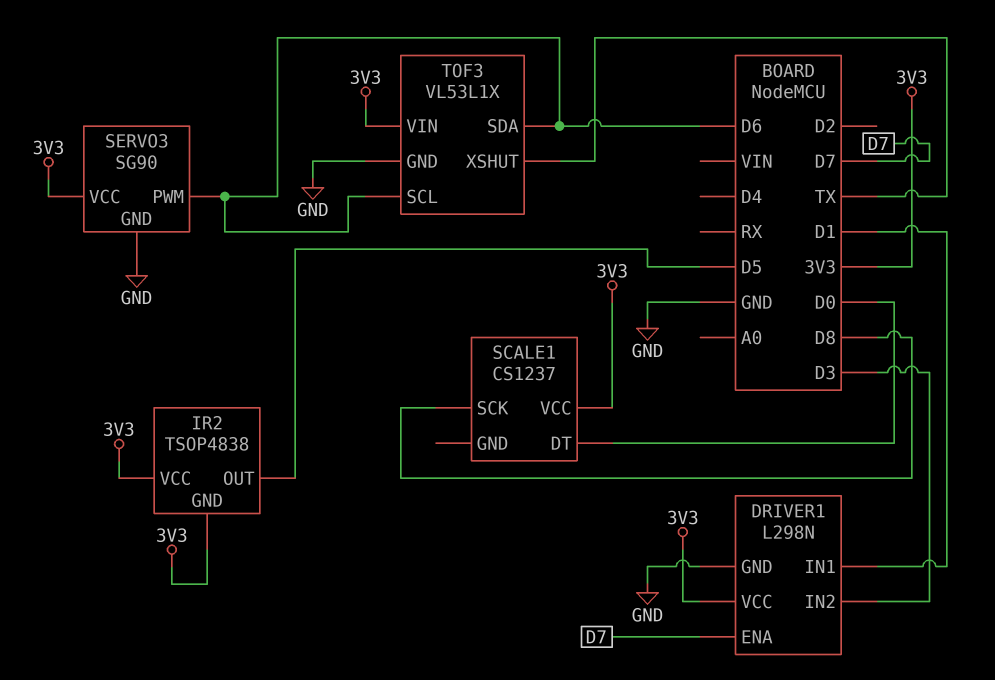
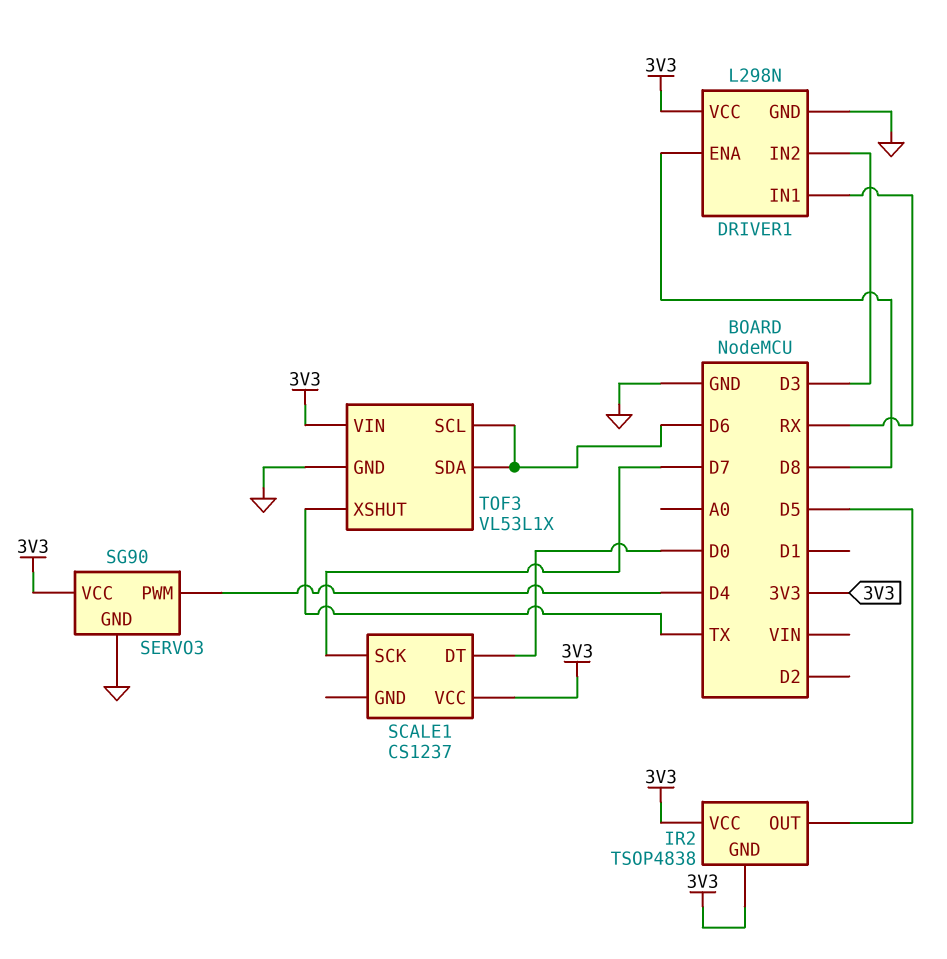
DRIVER1 pin ENA: D7 -> D8
DRIVER1 pin IN1: D1 -> RX
SCALE1 pin SCK: D8 -> D7
SERVO3 pin PWM: D6 -> D4

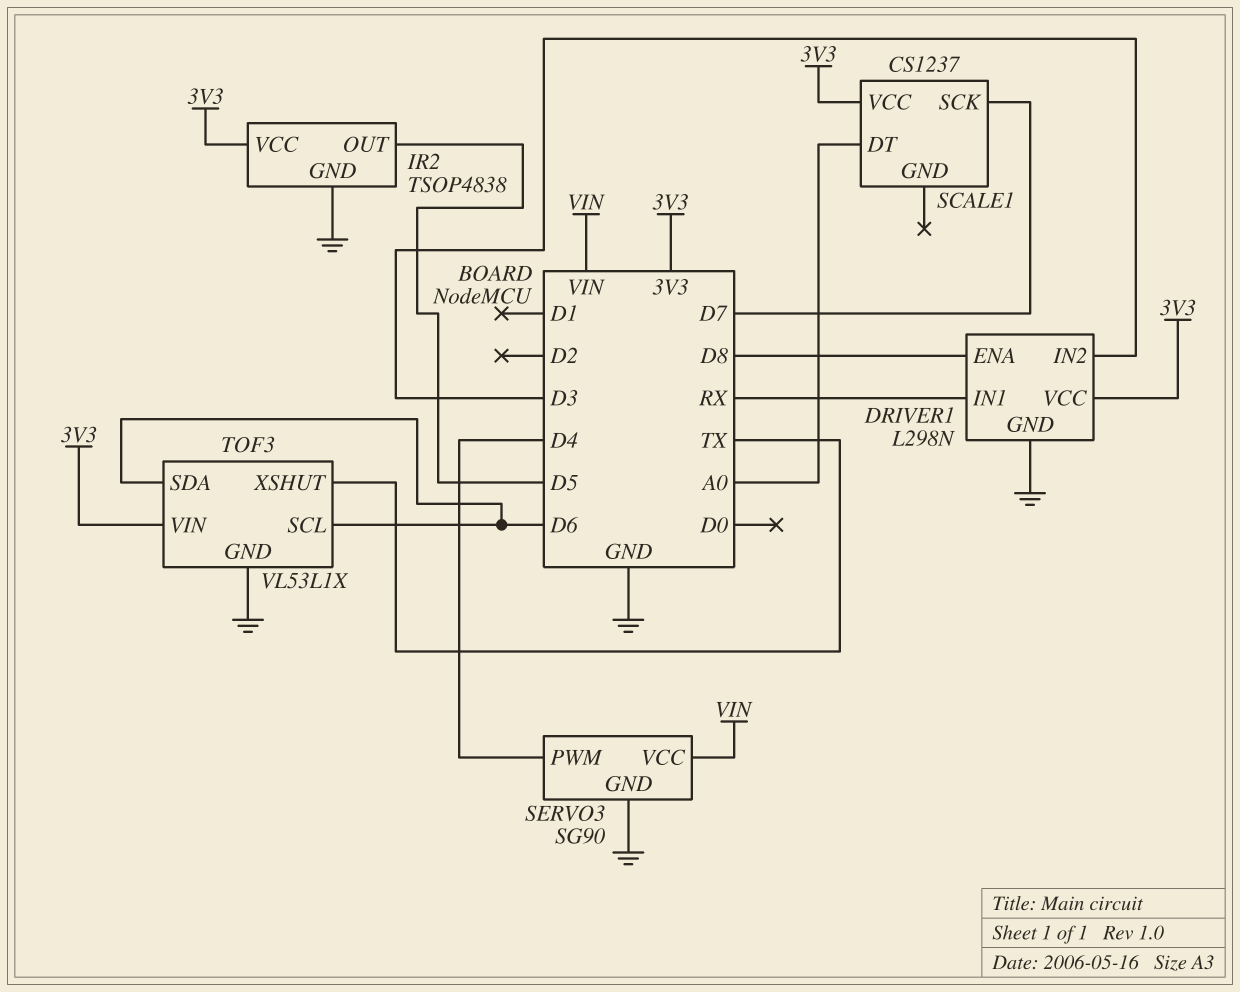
IR2 pin GND: 3V3 -> GND
SCALE1 pin DT: D0 -> A0
SERVO3 pin VCC: 3V3 -> VIN

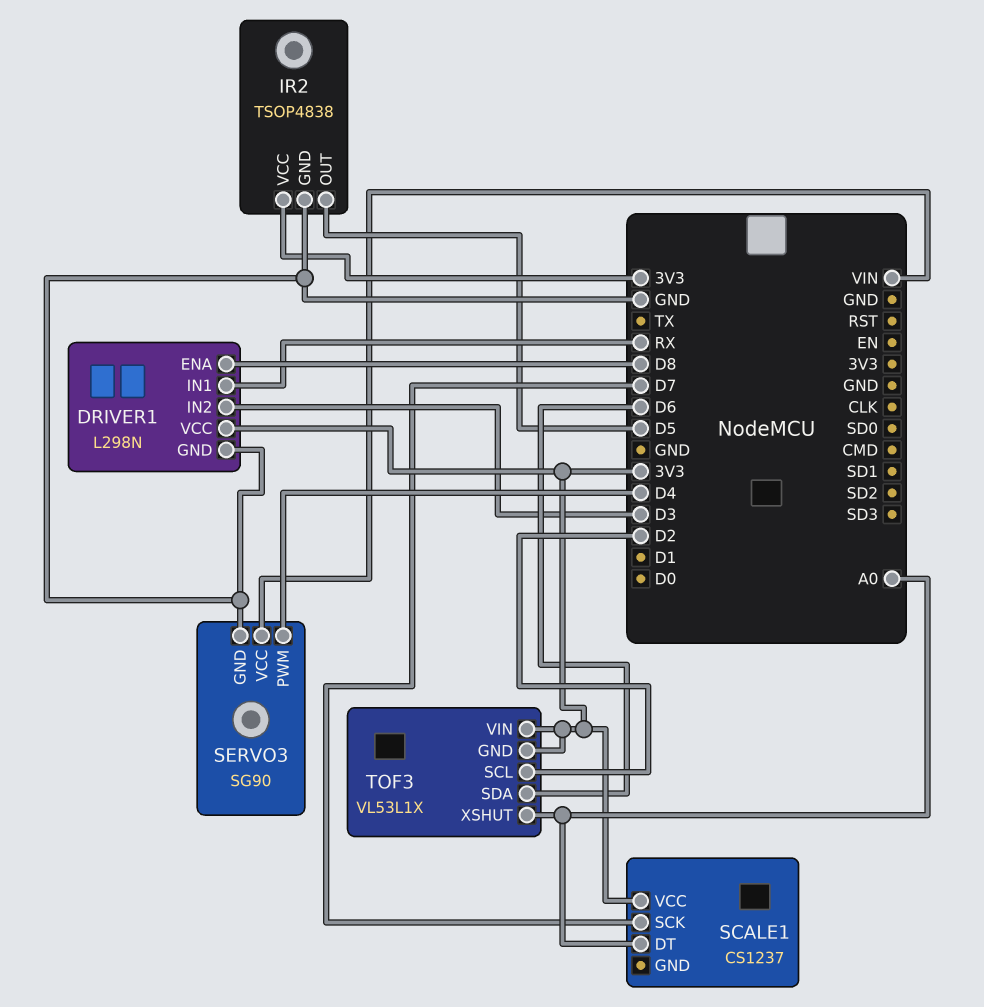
TOF3 pin GND: GND -> 3V3
TOF3 pin SCL: D6 -> D2
TOF3 pin XSHUT: TX -> A0

